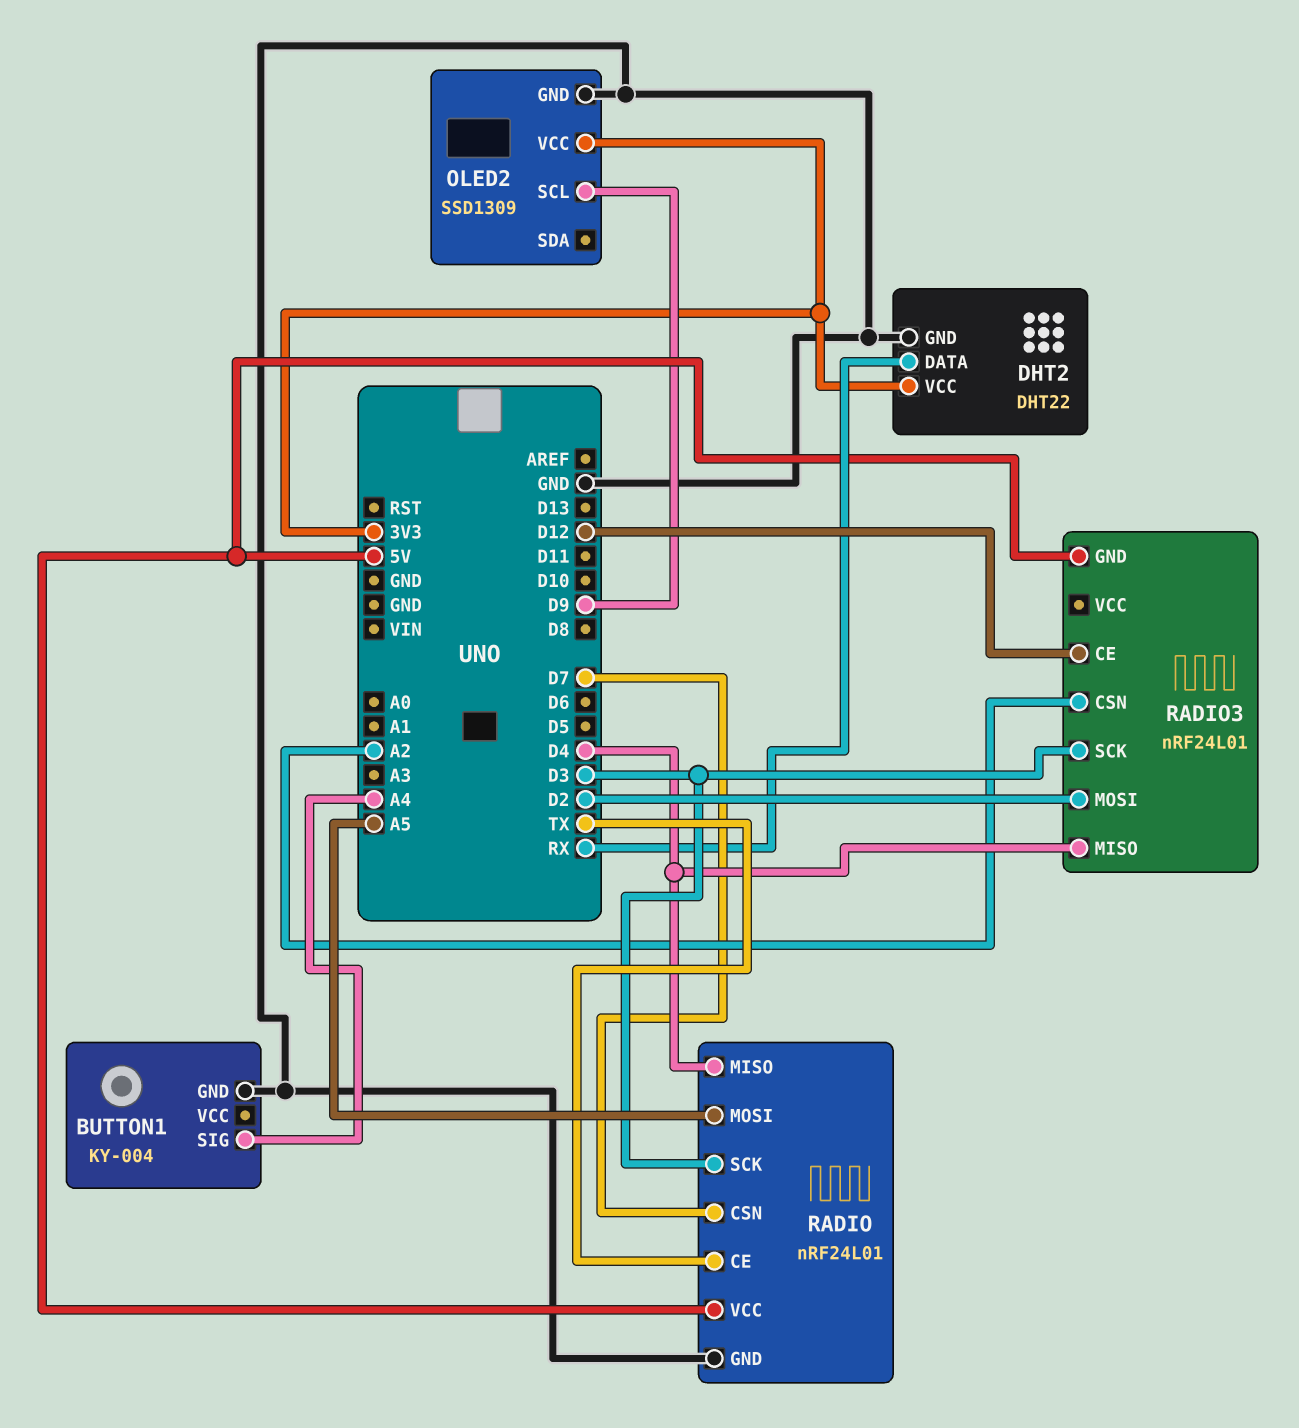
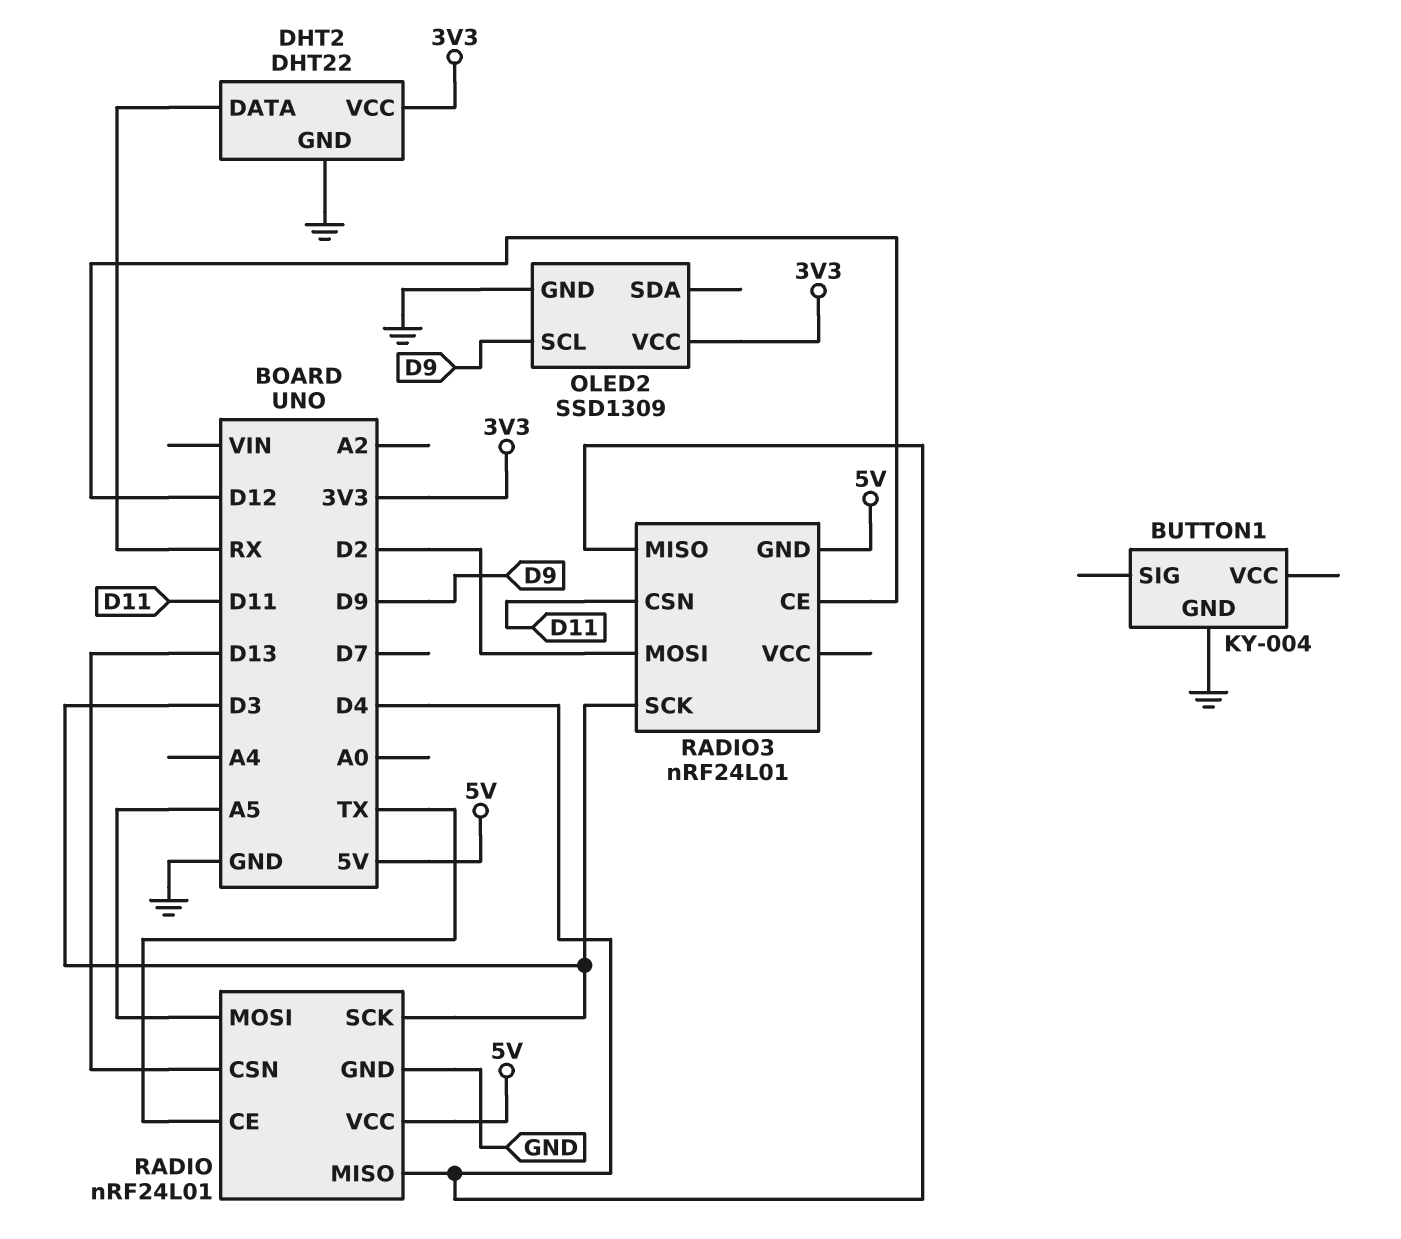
BUTTON1 pin SIG: A4 -> none
RADIO pin CSN: D7 -> D13
RADIO3 pin CSN: A2 -> D11

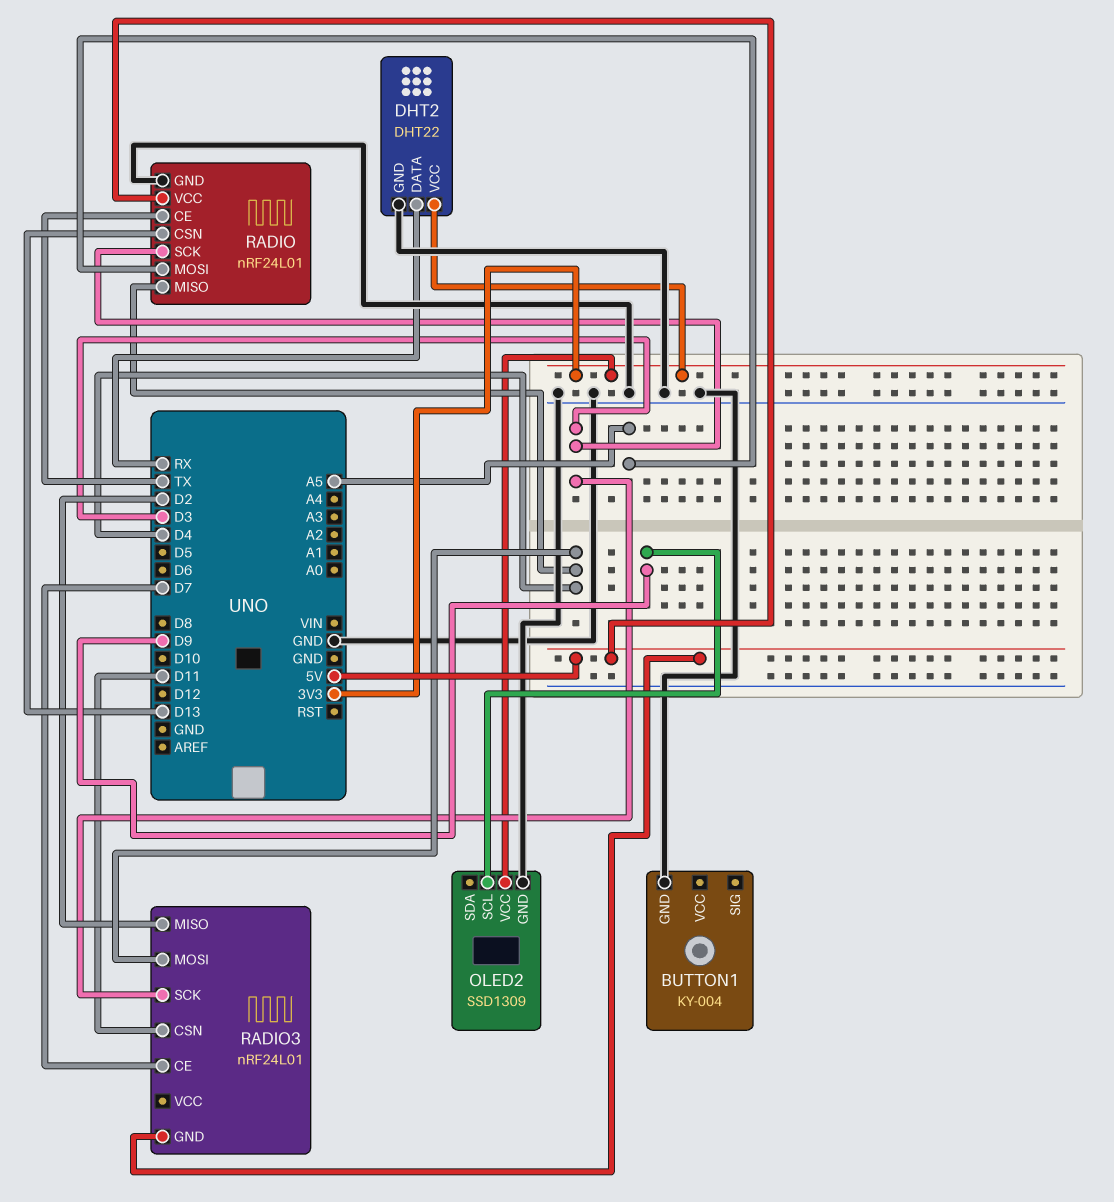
RADIO3 pin CE: D12 -> D7
RADIO3 pin MISO: D4 -> D2
RADIO3 pin MOSI: D2 -> D4

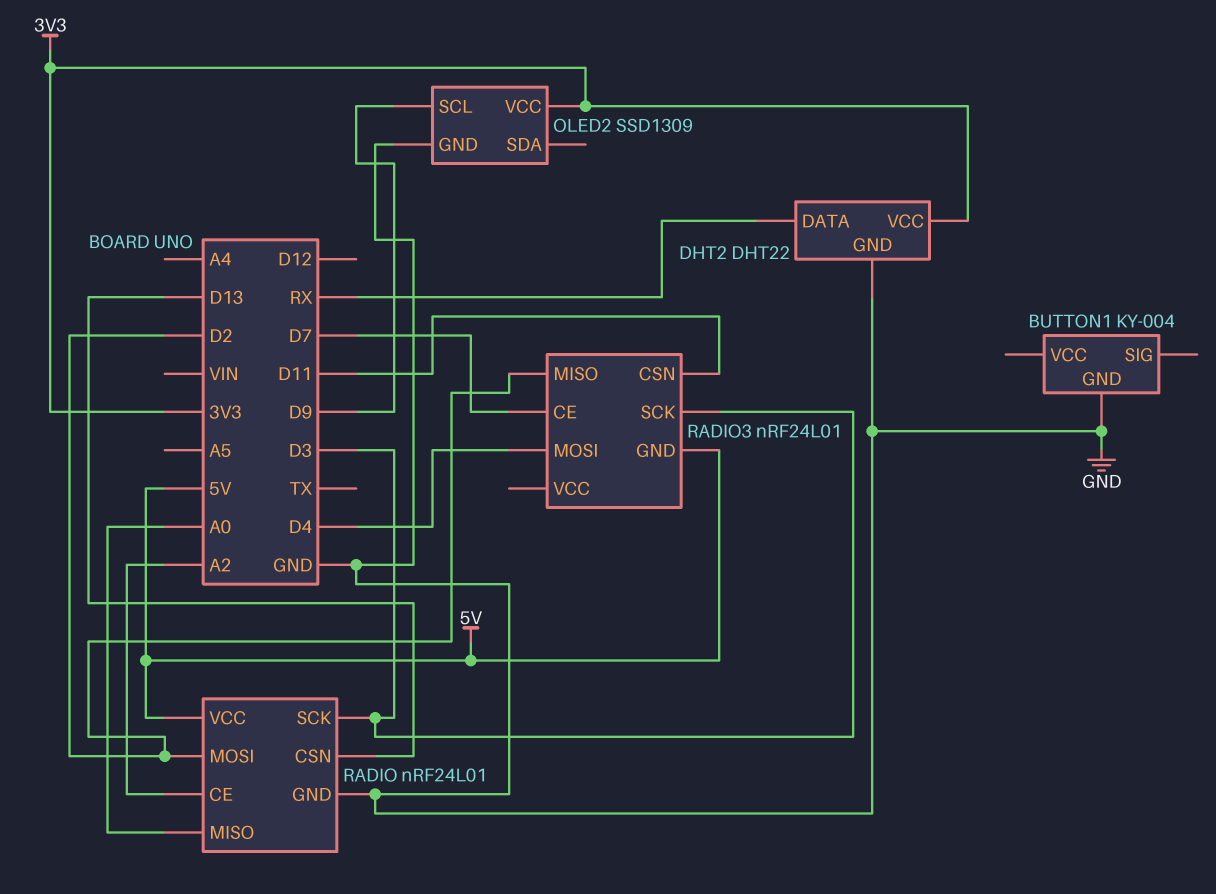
RADIO pin CE: TX -> A2
RADIO pin MISO: D4 -> A0
RADIO pin MOSI: A5 -> D2

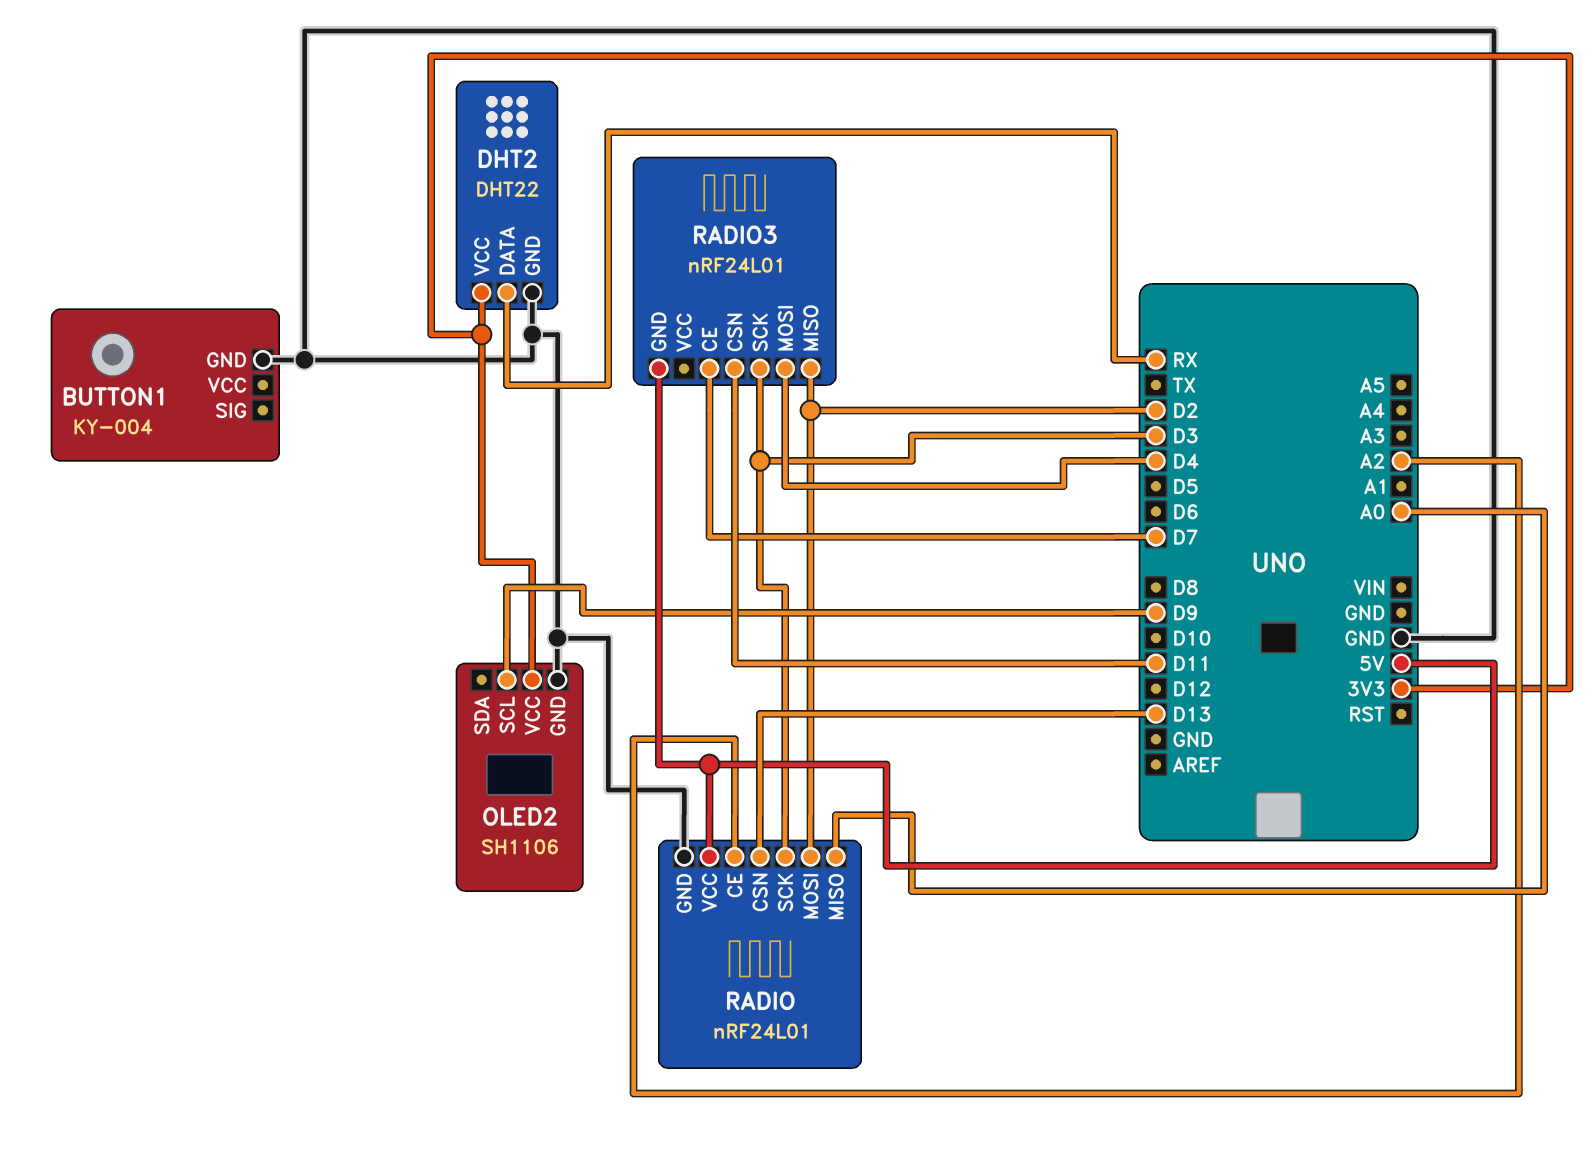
OLED2: SSD1309 -> SH1106

